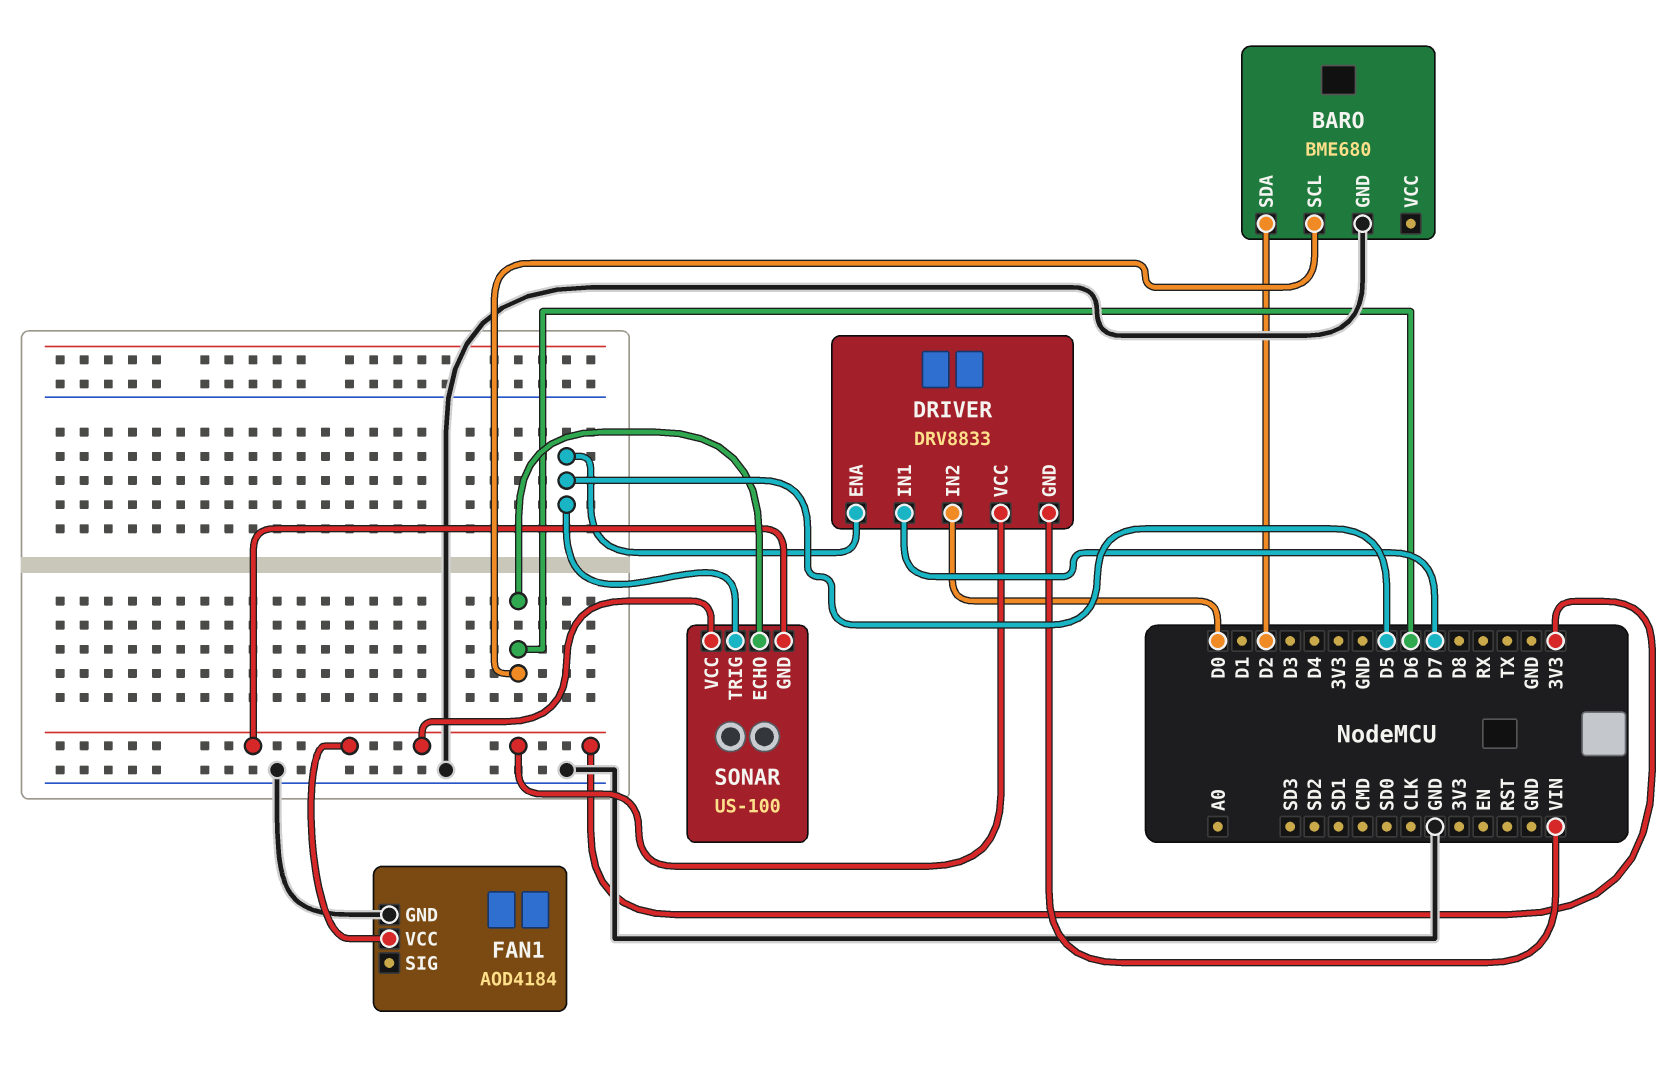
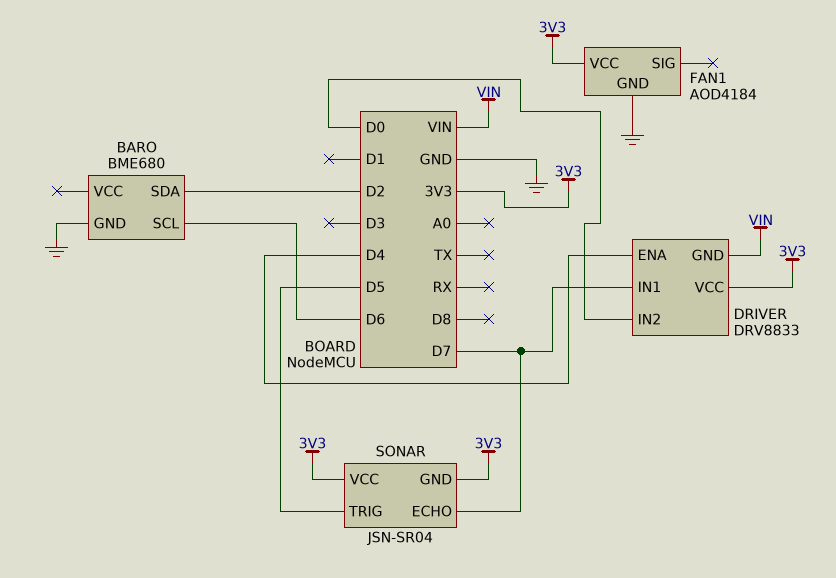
DRIVER pin ENA: D5 -> D4
SONAR: US-100 -> JSN-SR04
SONAR pin ECHO: D6 -> D7

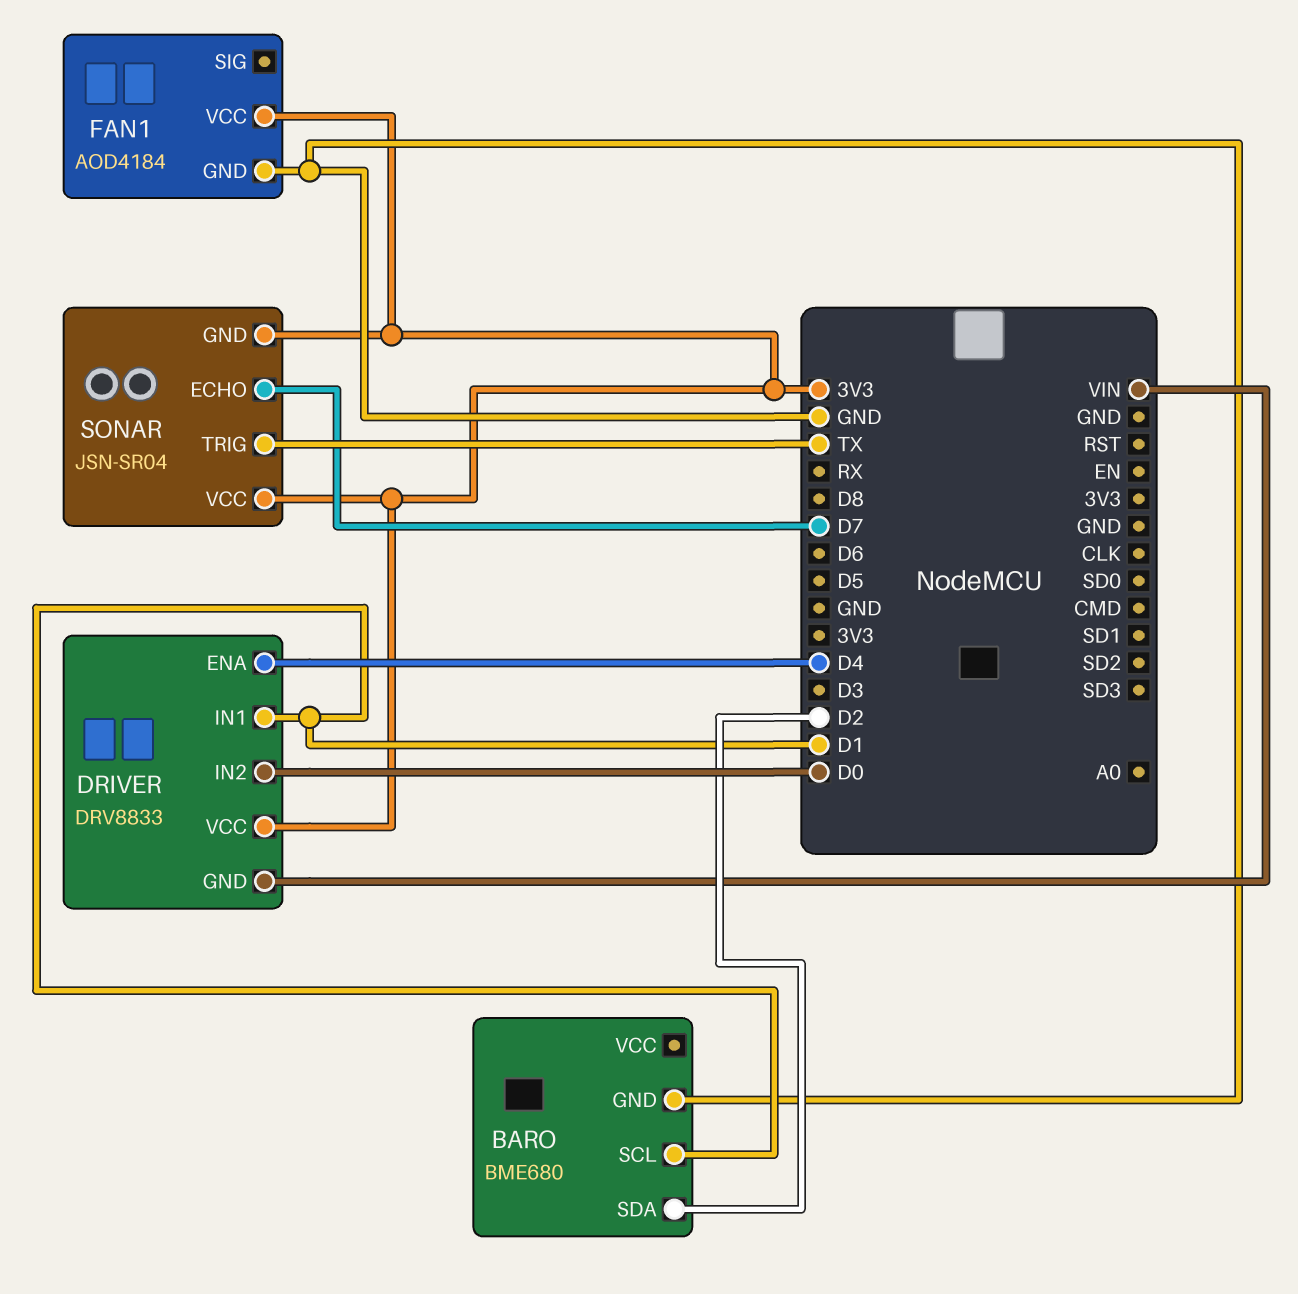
BARO pin SCL: D6 -> D1
DRIVER pin IN1: D7 -> D1
SONAR pin TRIG: D5 -> TX

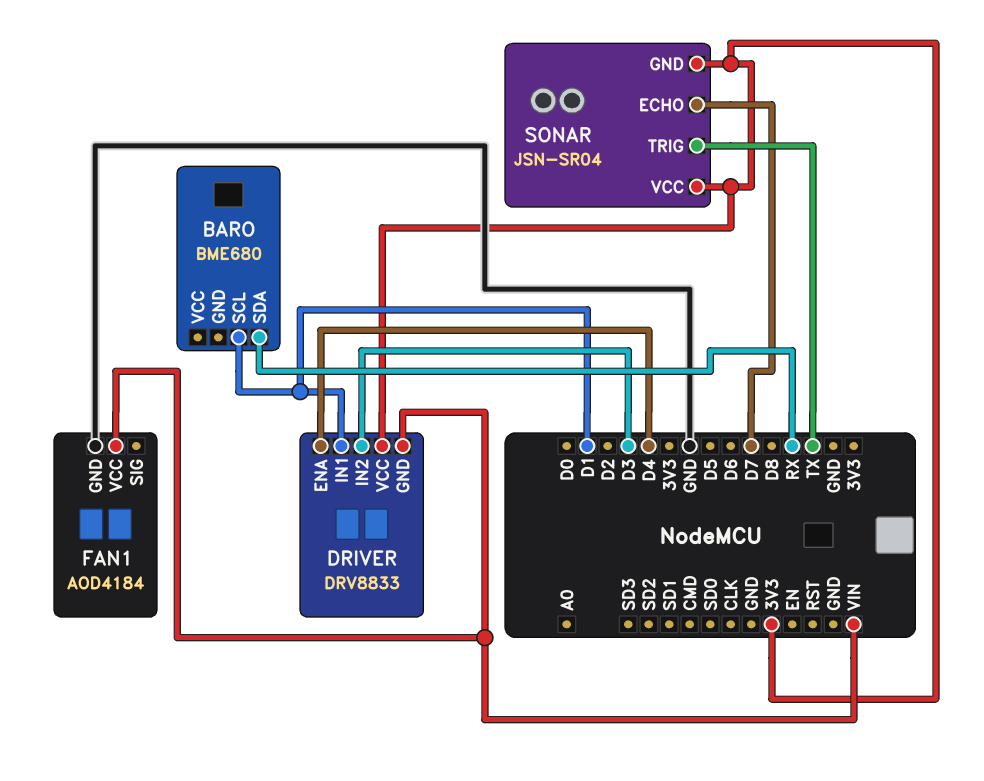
BARO pin GND: GND -> none
BARO pin SDA: D2 -> RX
DRIVER pin IN2: D0 -> D3
FAN1 pin VCC: 3V3 -> VIN

